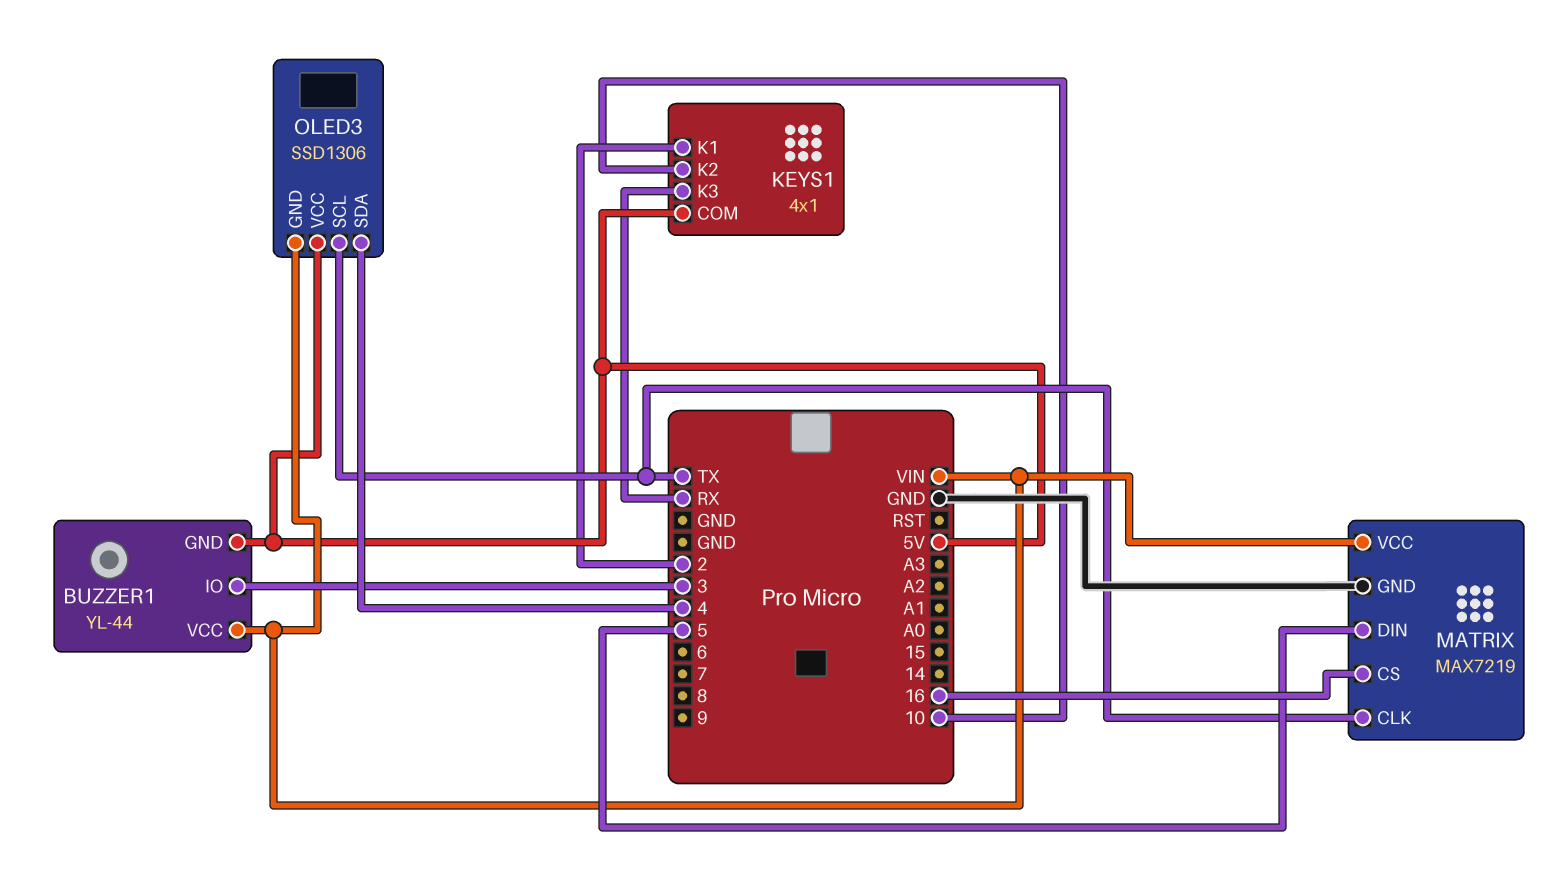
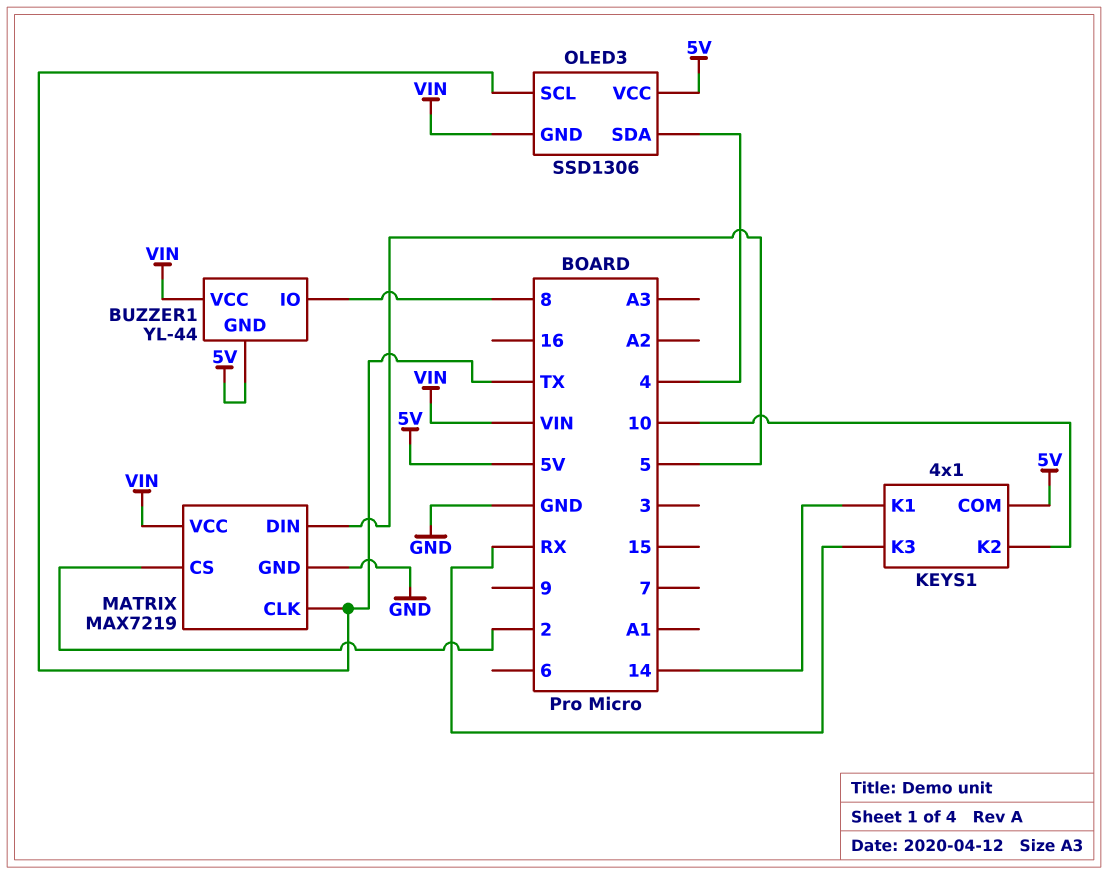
BUZZER1 pin IO: 3 -> 8
KEYS1 pin K1: 2 -> 14
MATRIX pin CS: 16 -> 2

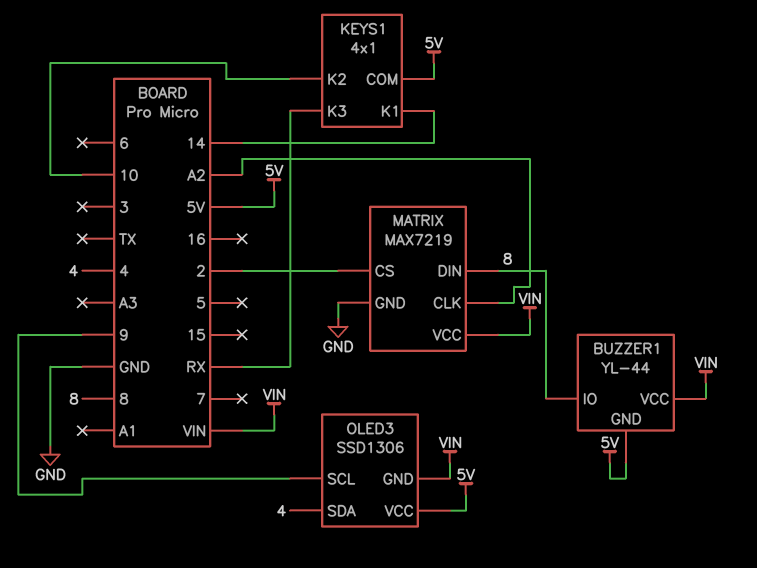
MATRIX pin CLK: TX -> A2
MATRIX pin DIN: 5 -> 8
OLED3 pin SCL: TX -> 9

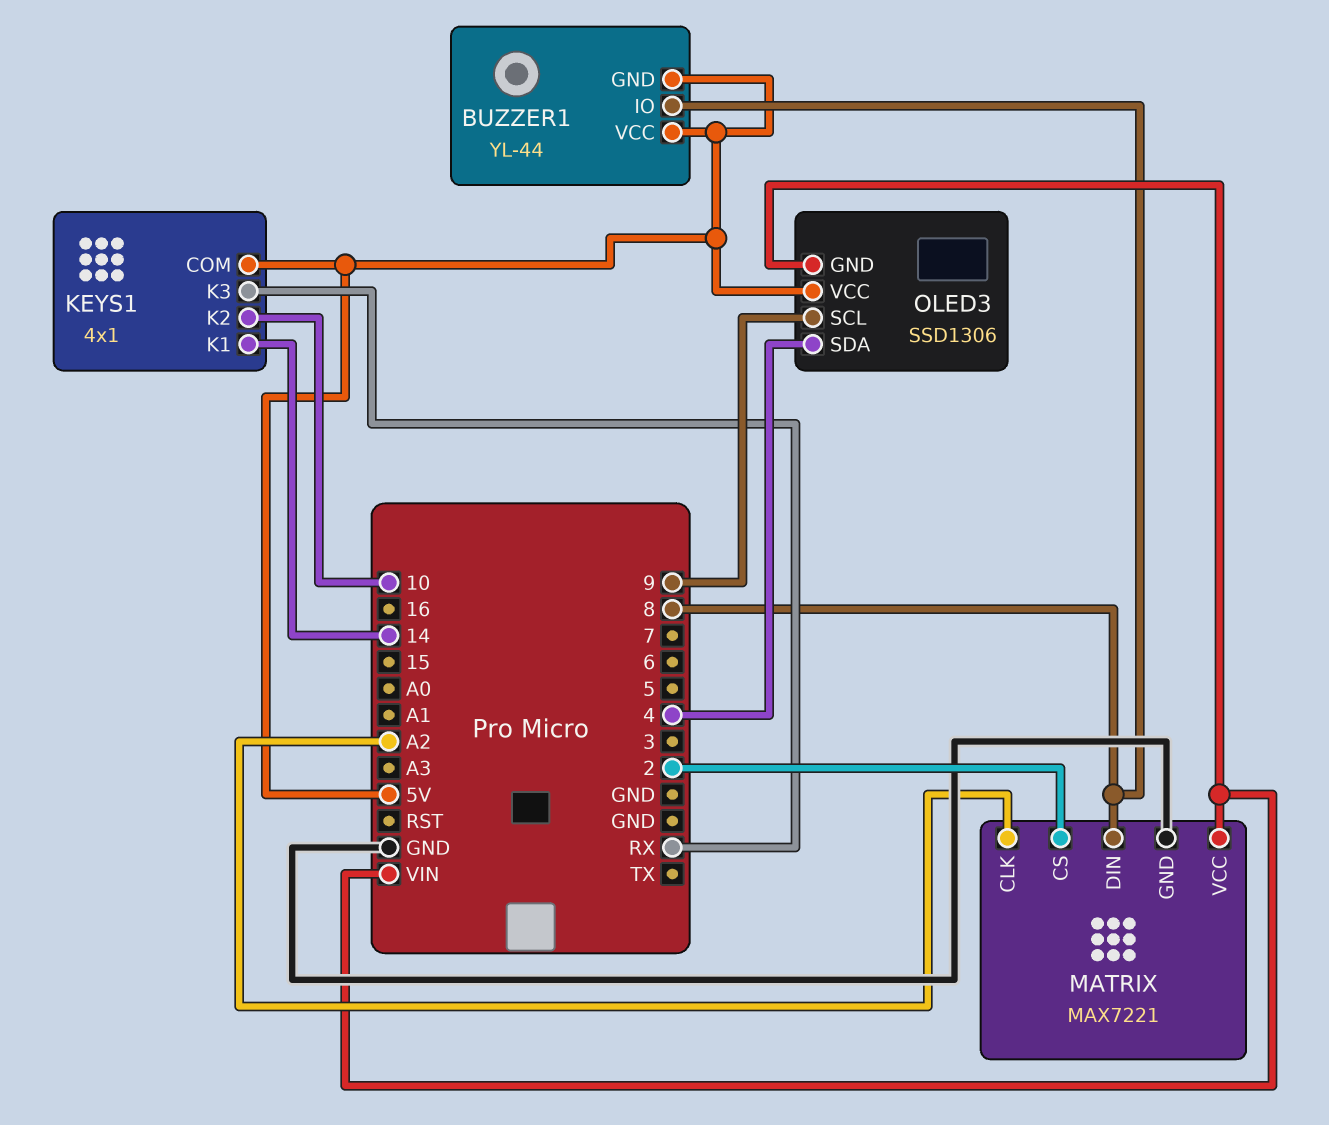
BUZZER1 pin VCC: VIN -> 5V
MATRIX: MAX7219 -> MAX7221

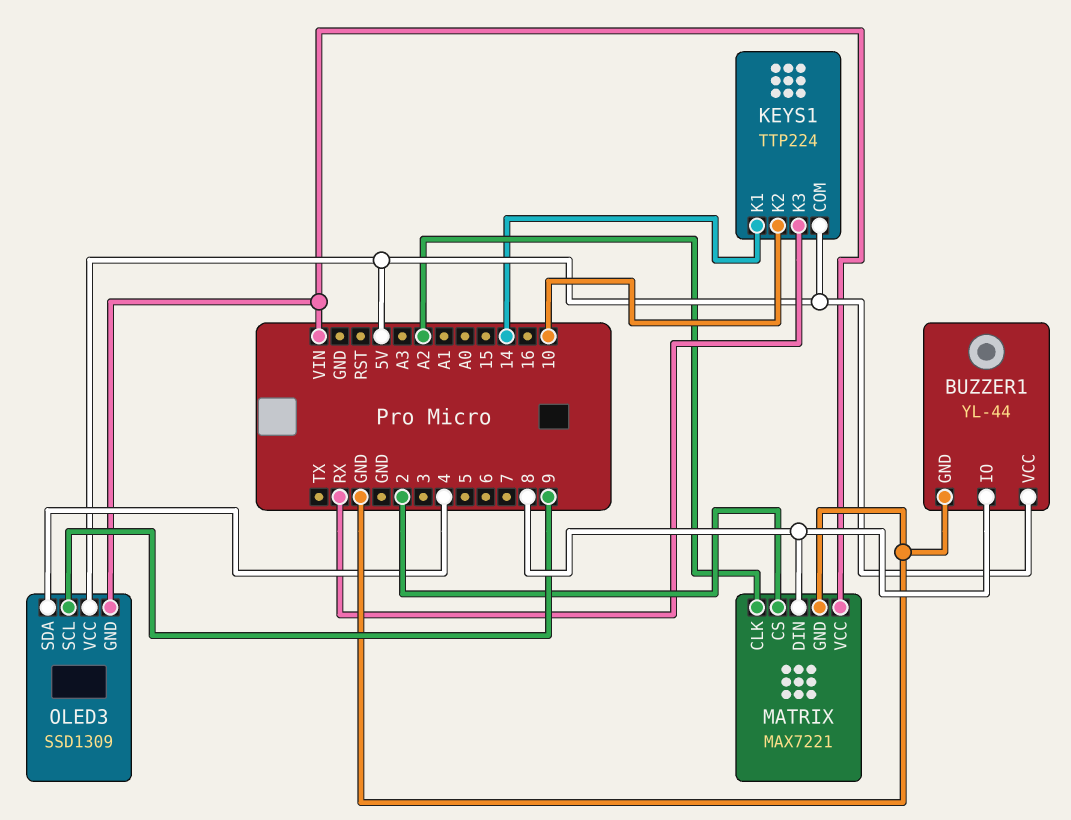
BUZZER1 pin GND: 5V -> GND
KEYS1: 4x1 -> TTP224
OLED3: SSD1306 -> SSD1309

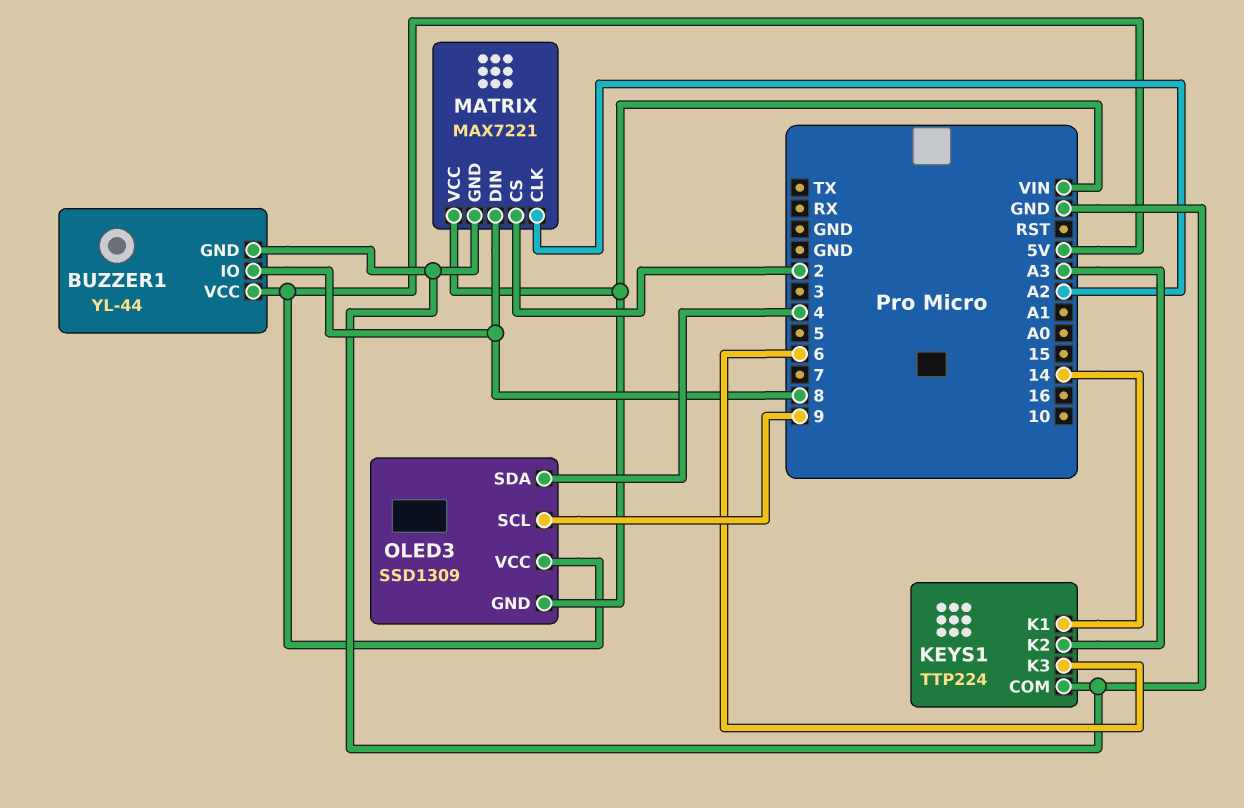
KEYS1 pin COM: 5V -> GND
KEYS1 pin K2: 10 -> A3
KEYS1 pin K3: RX -> 6

